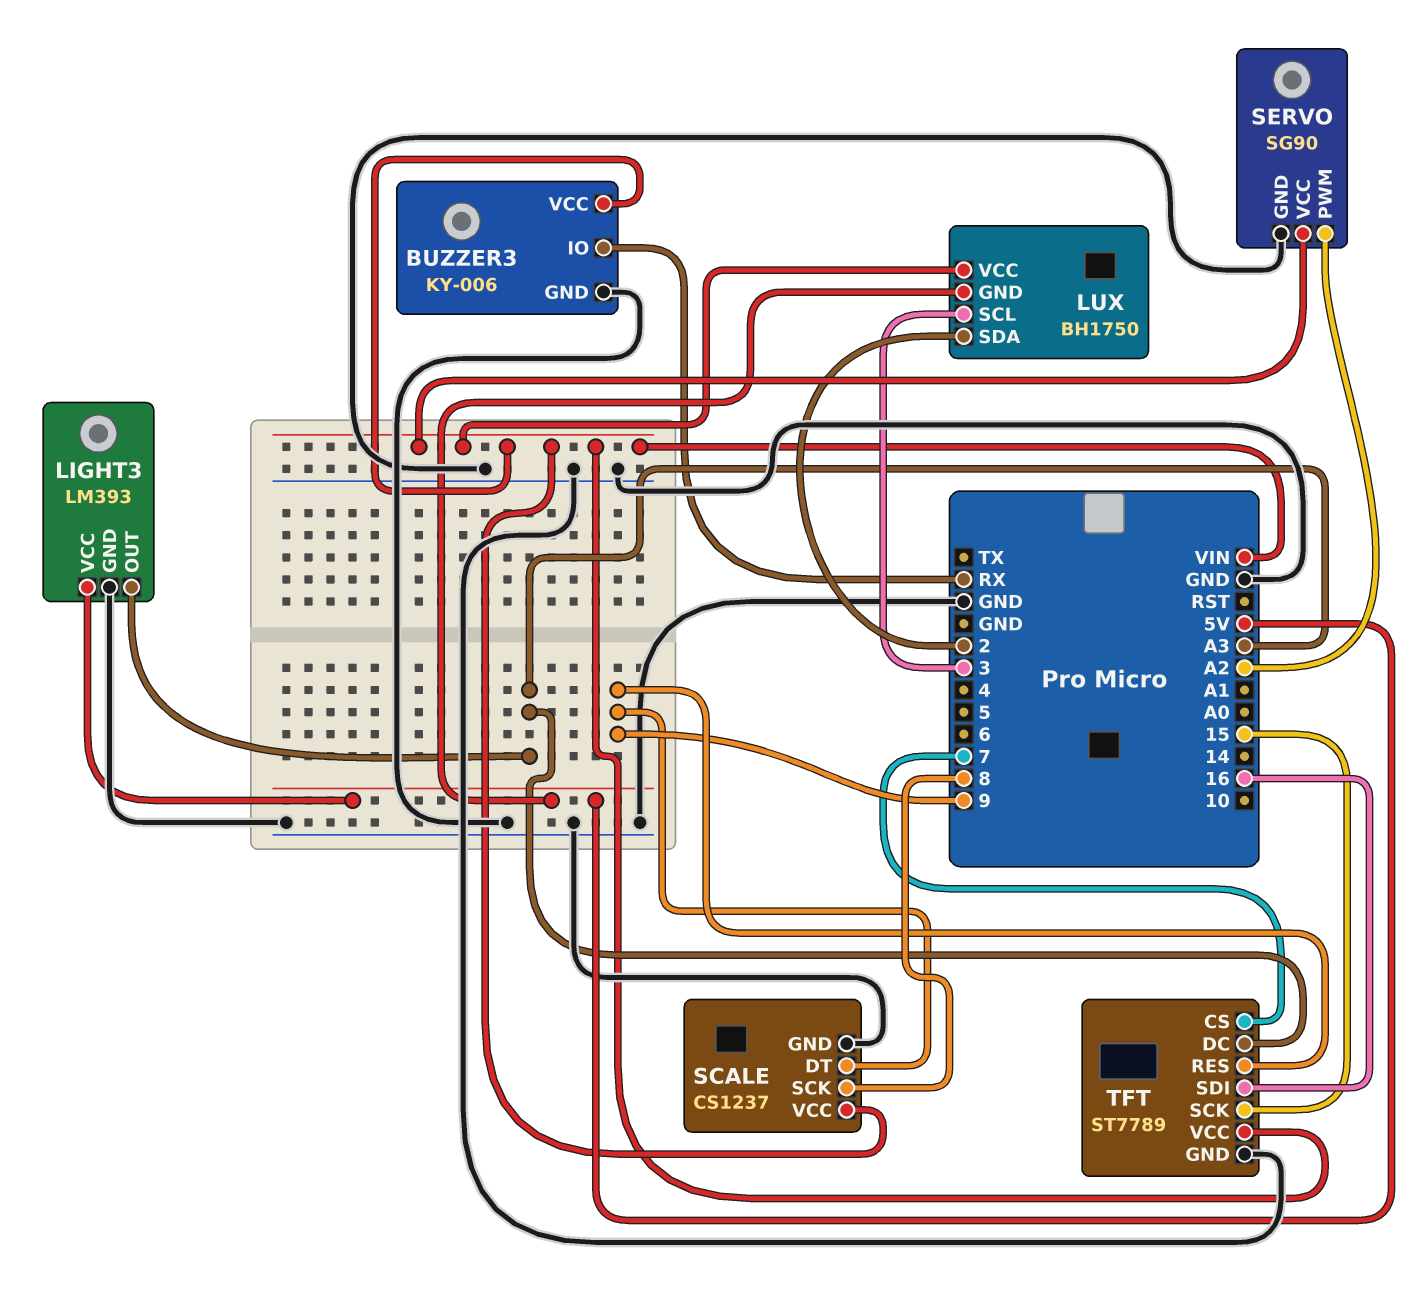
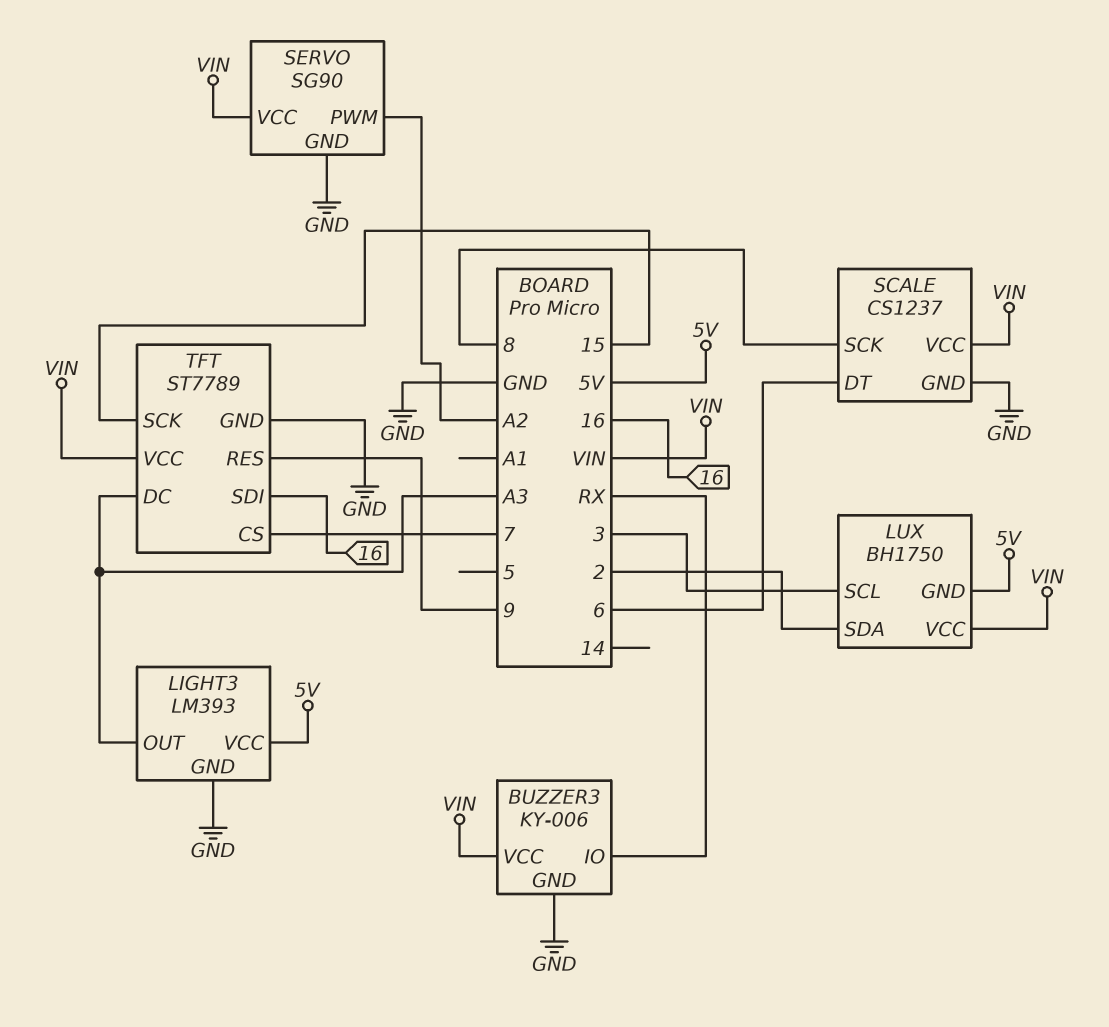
SCALE pin DT: 9 -> 6

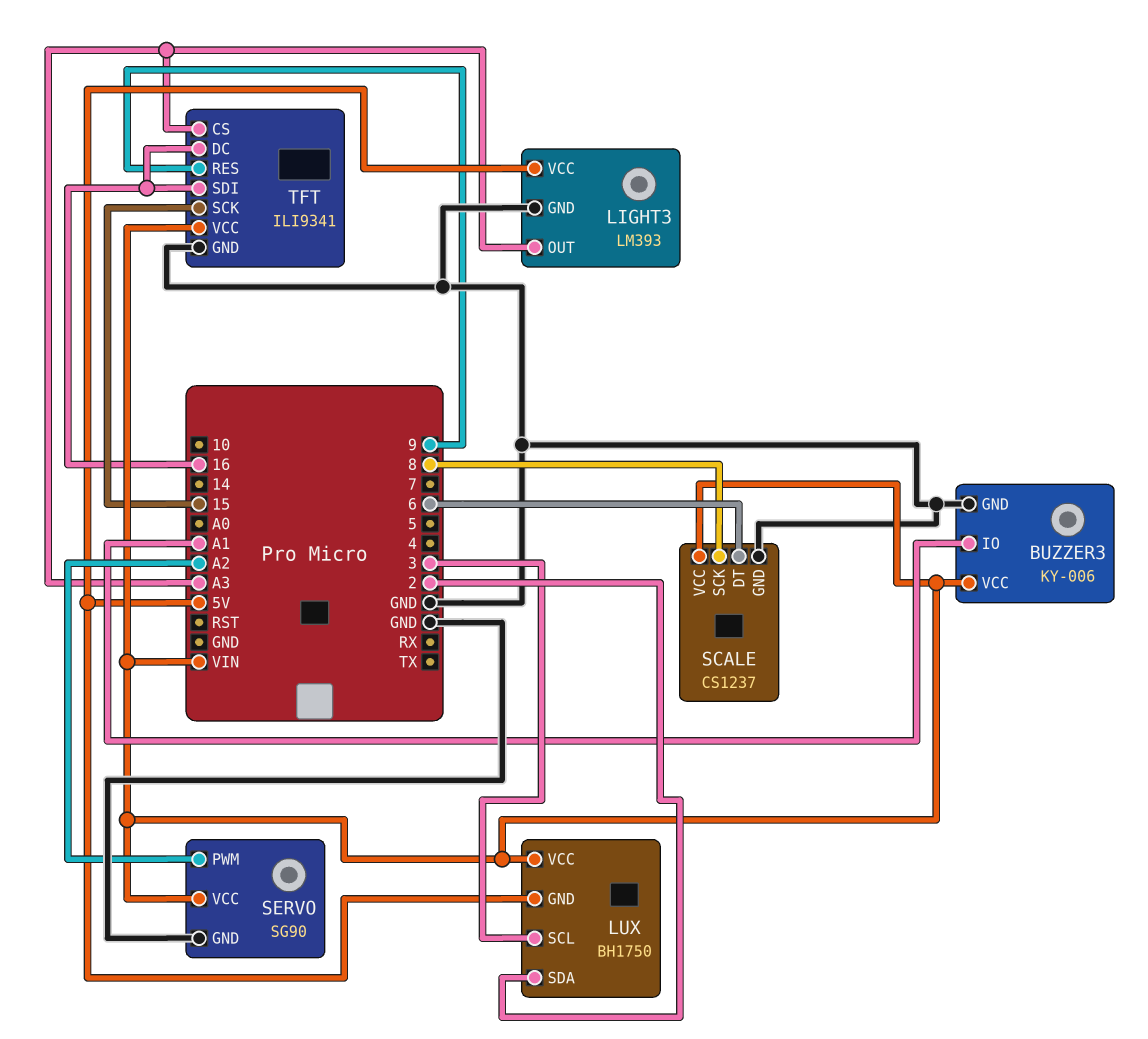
BUZZER3 pin IO: RX -> A1
TFT: ST7789 -> ILI9341
TFT pin CS: 7 -> A3
TFT pin DC: A3 -> 16

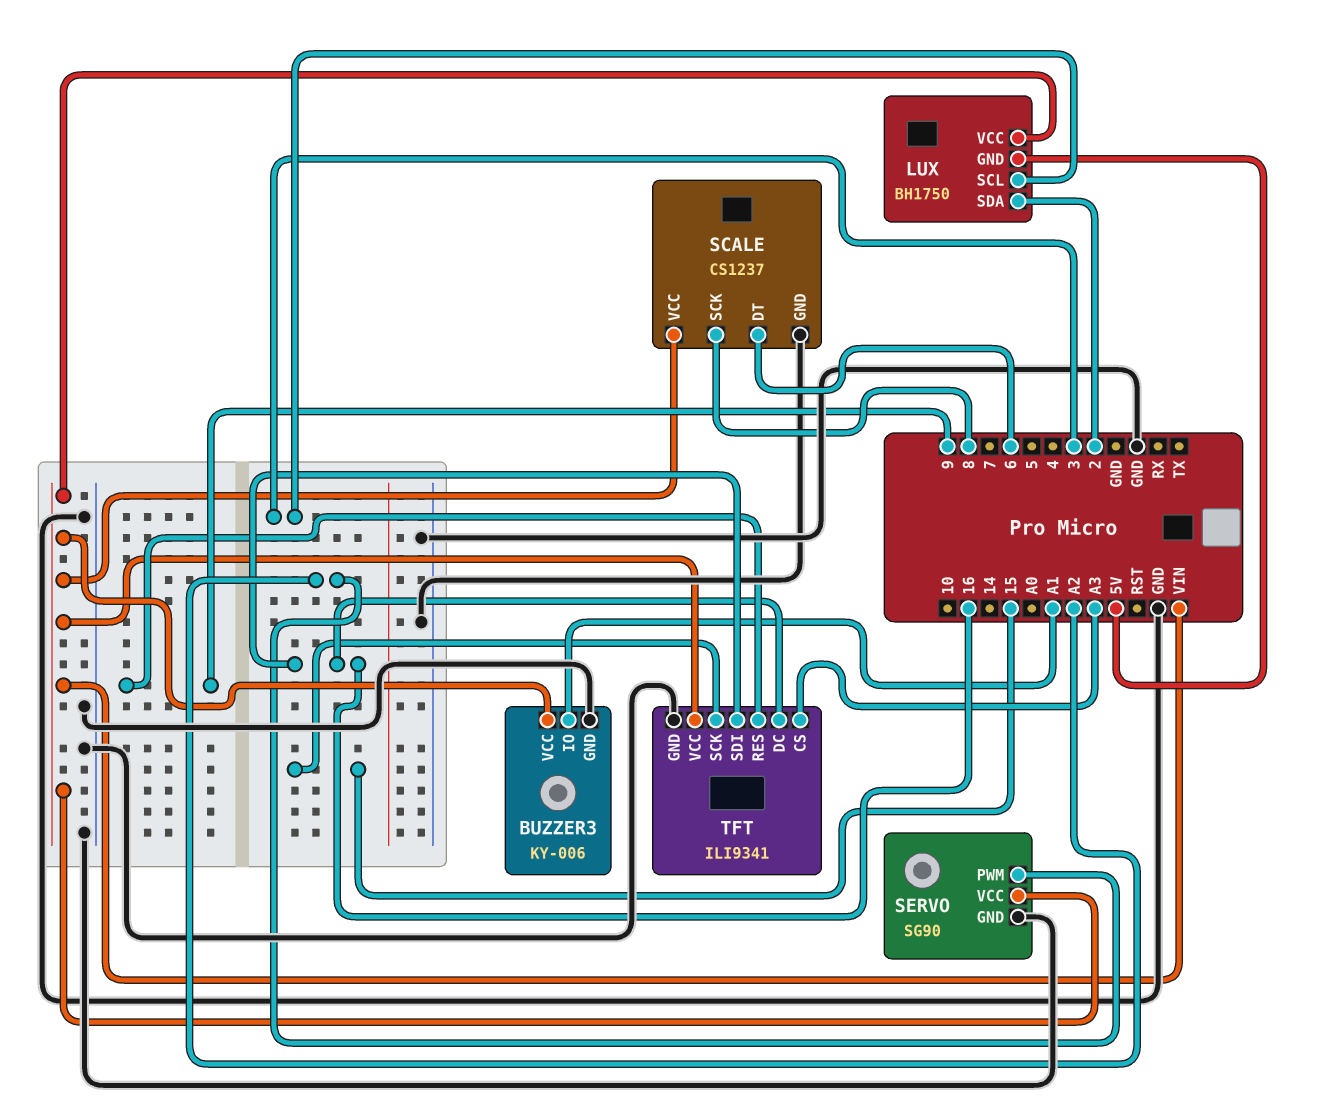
LIGHT3: LM393 -> none
LIGHT3 pin GND: GND -> none
LIGHT3 pin OUT: A3 -> none
LIGHT3 pin VCC: 5V -> none

